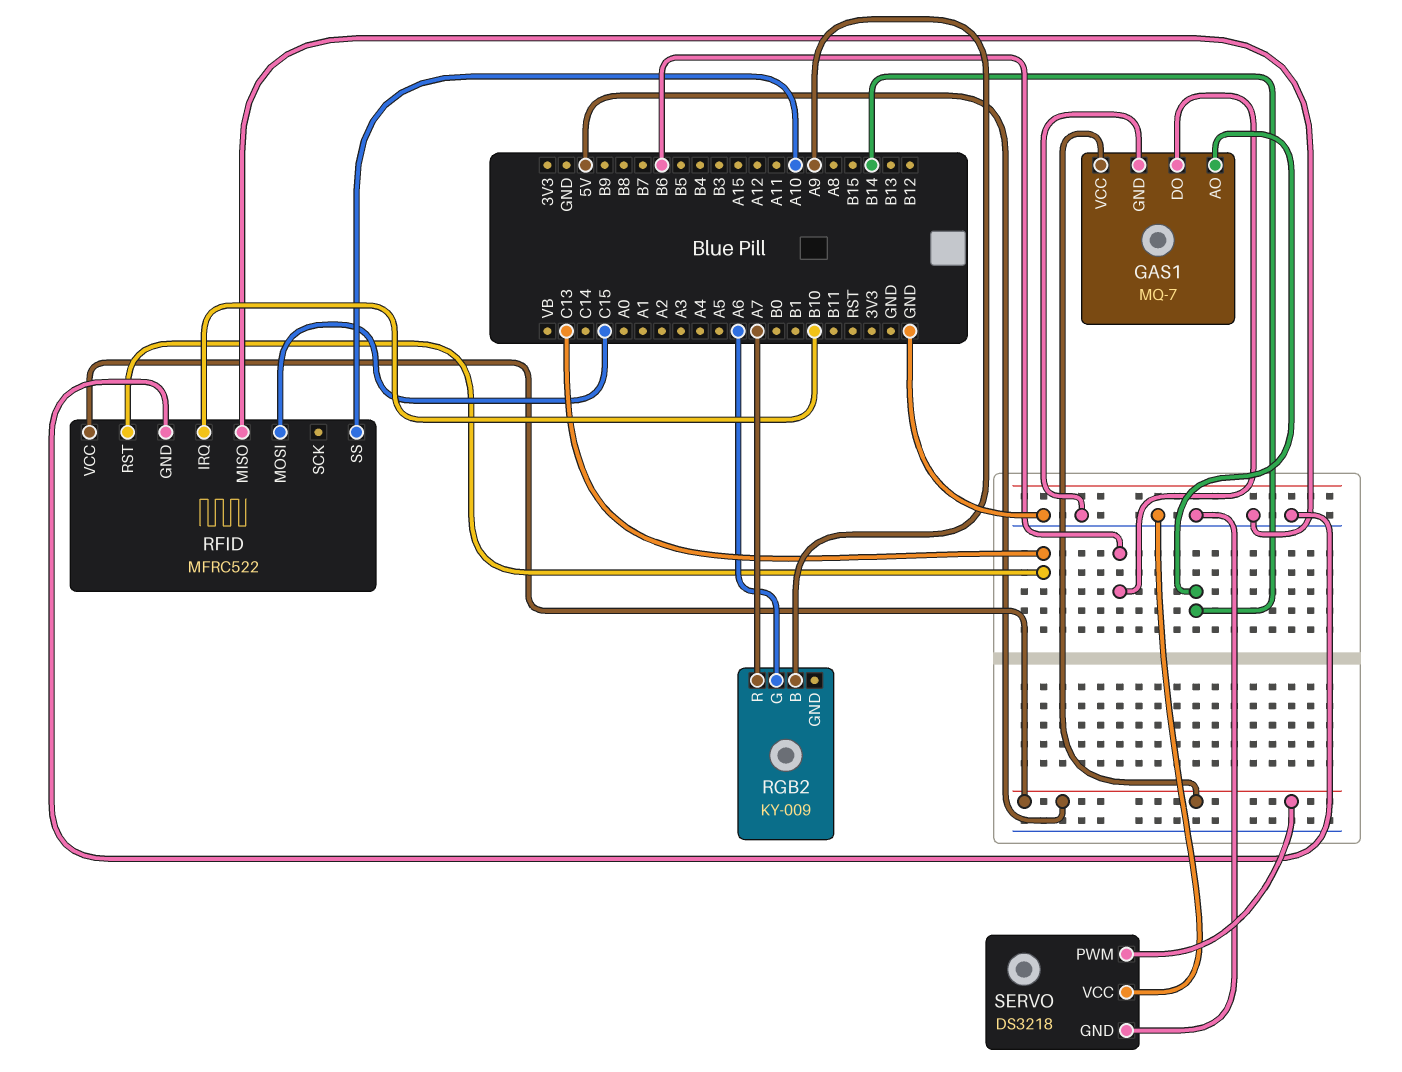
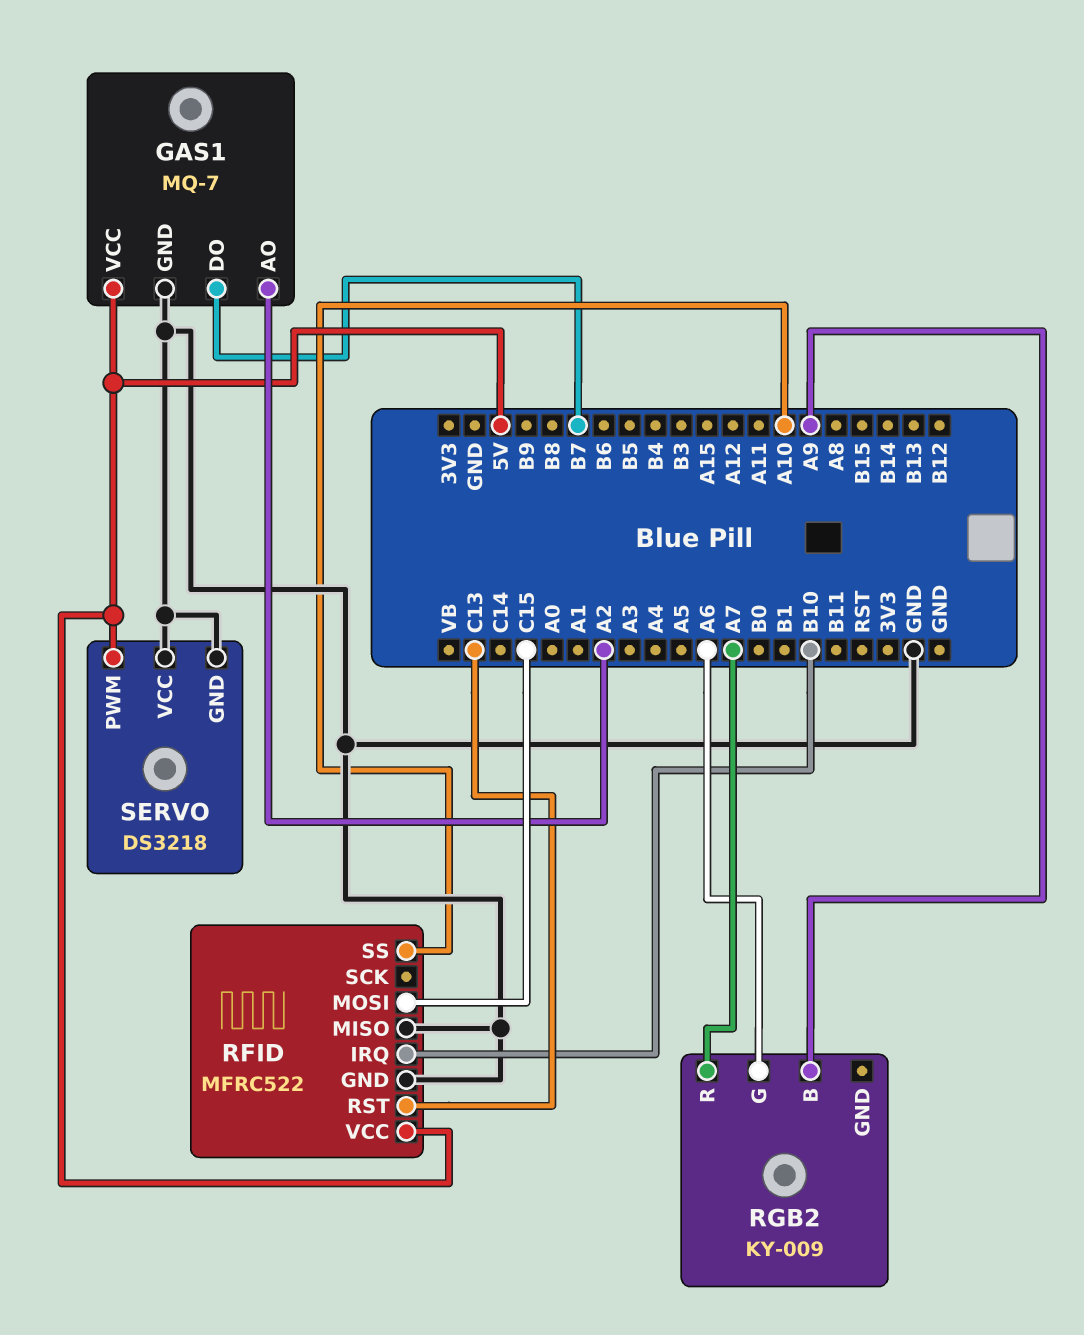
GAS1 pin AO: B14 -> A2
GAS1 pin DO: B6 -> B7

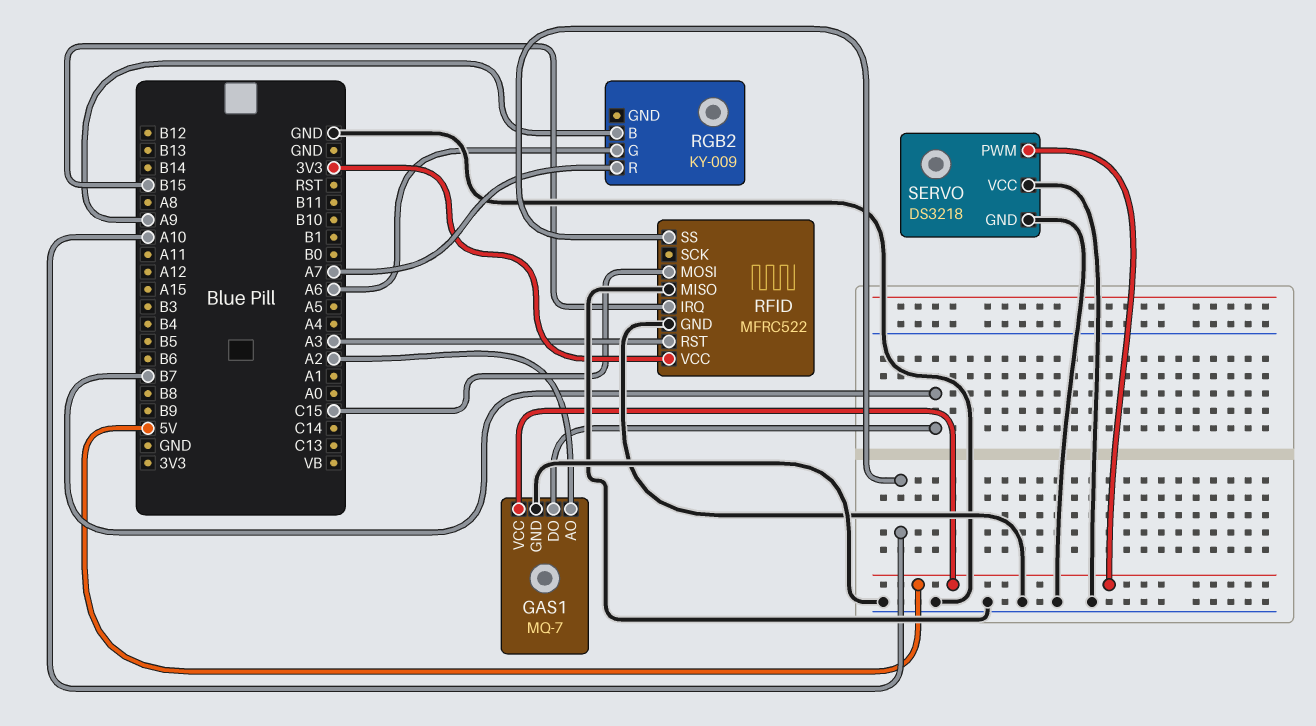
RFID pin IRQ: B10 -> B15
RFID pin RST: C13 -> A3
RFID pin VCC: 5V -> 3V3

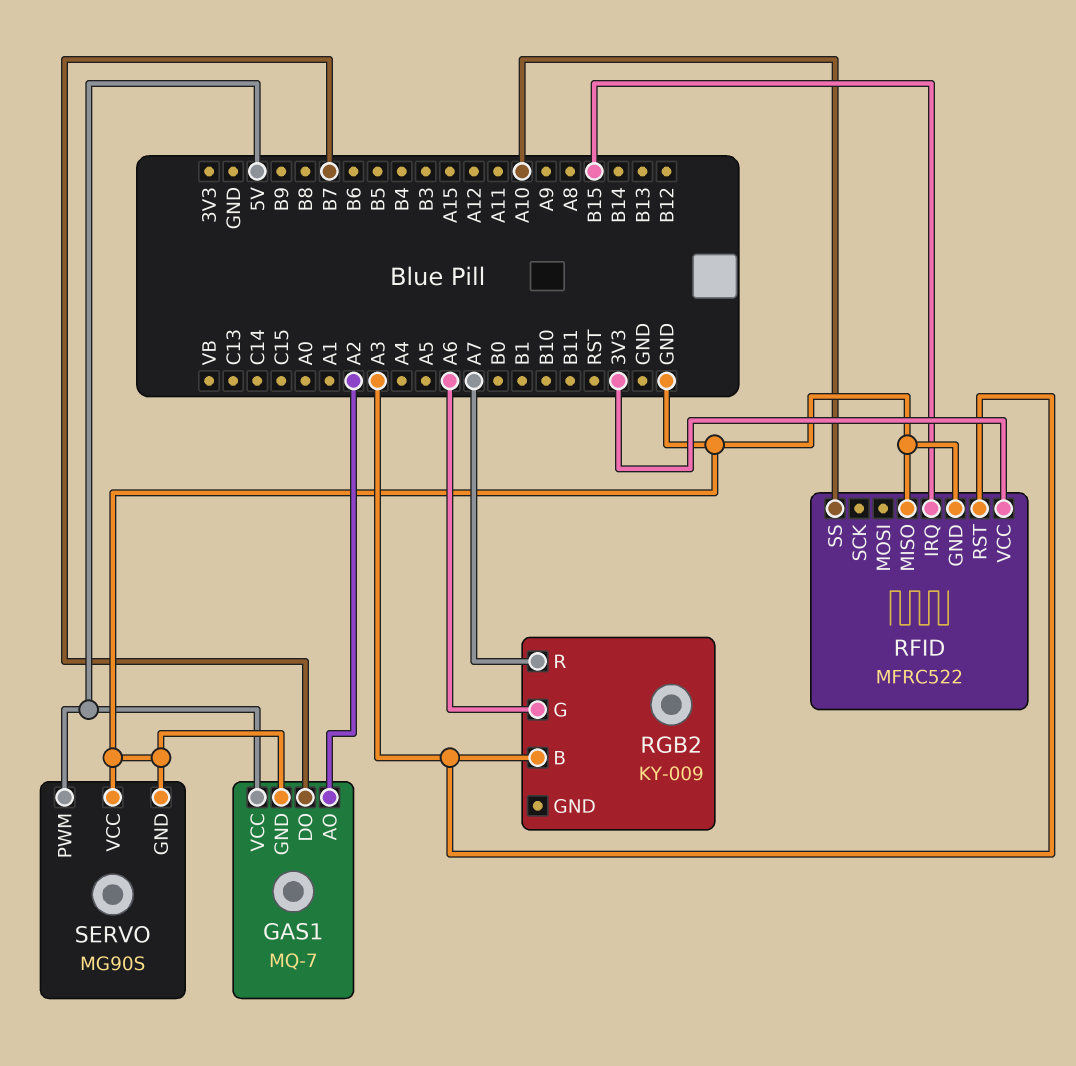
RFID pin MOSI: C15 -> none
RGB2 pin B: A9 -> A3
SERVO: DS3218 -> MG90S

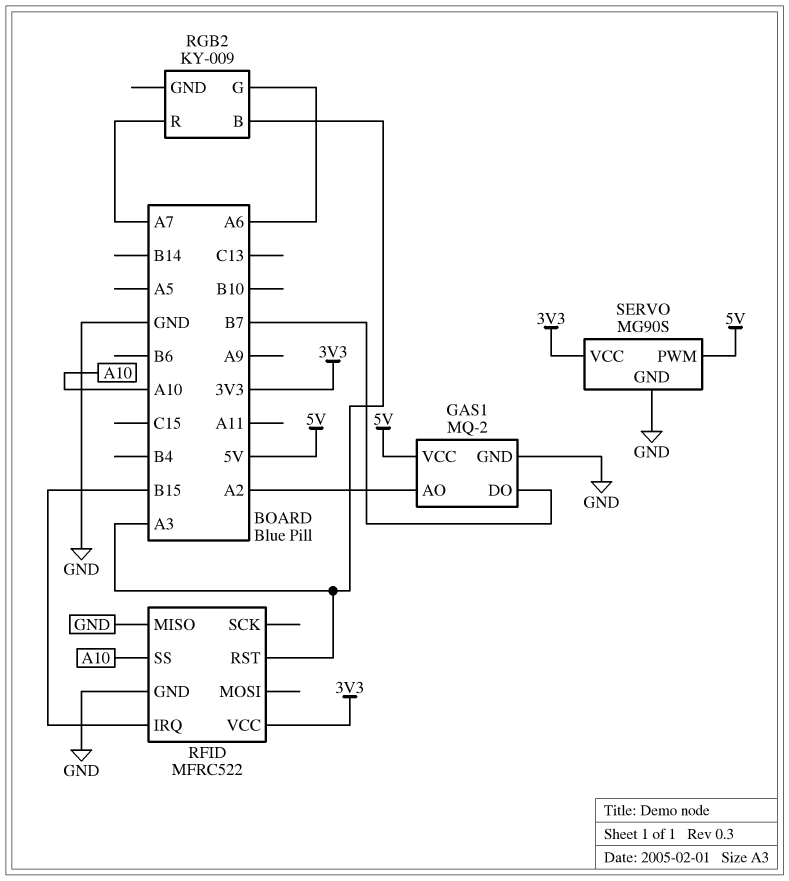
GAS1: MQ-7 -> MQ-2
SERVO pin VCC: GND -> 3V3

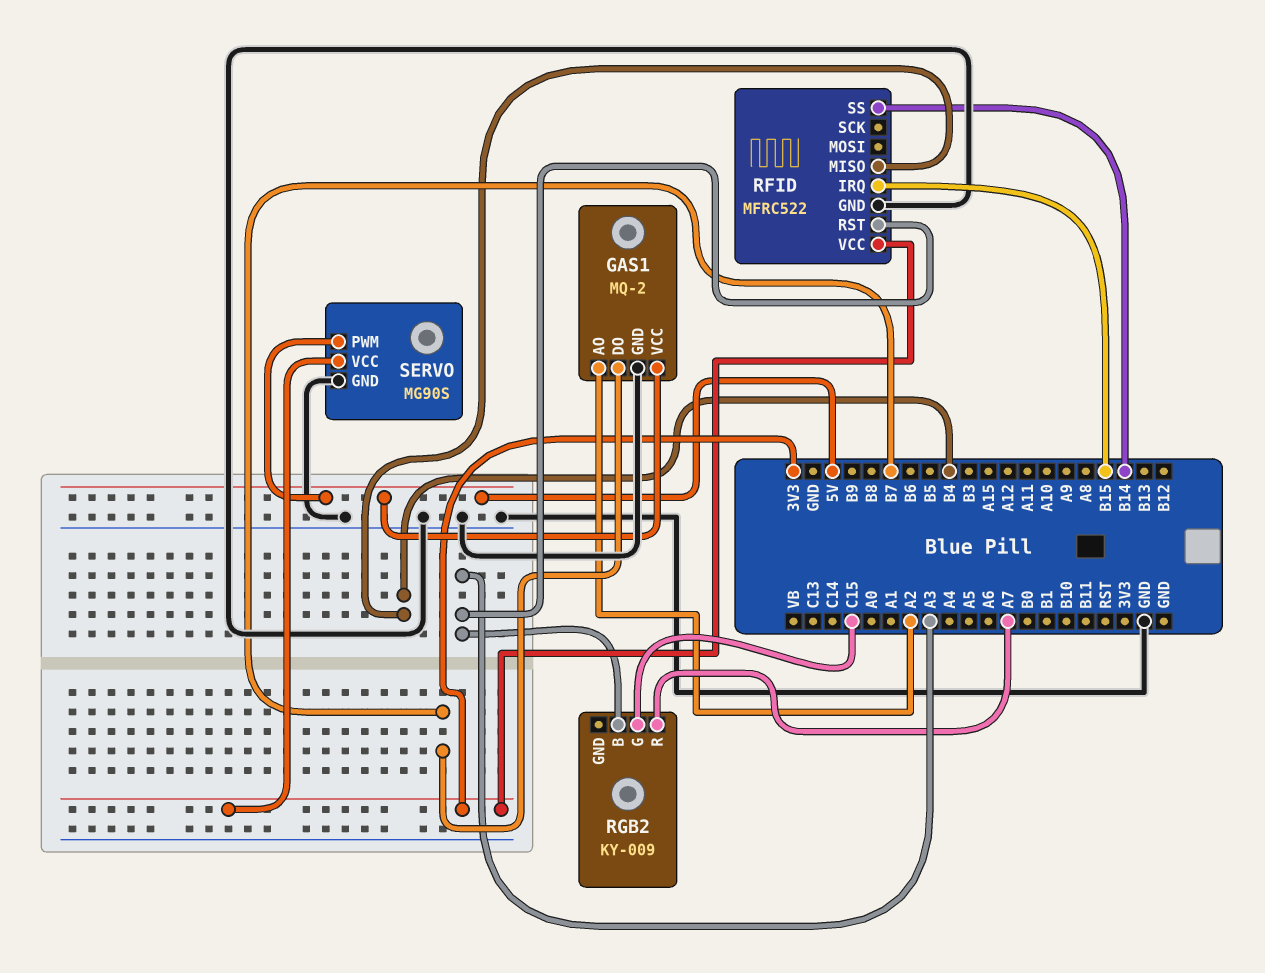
RFID pin MISO: GND -> B4
RFID pin SS: A10 -> B14
RGB2 pin G: A6 -> C15

